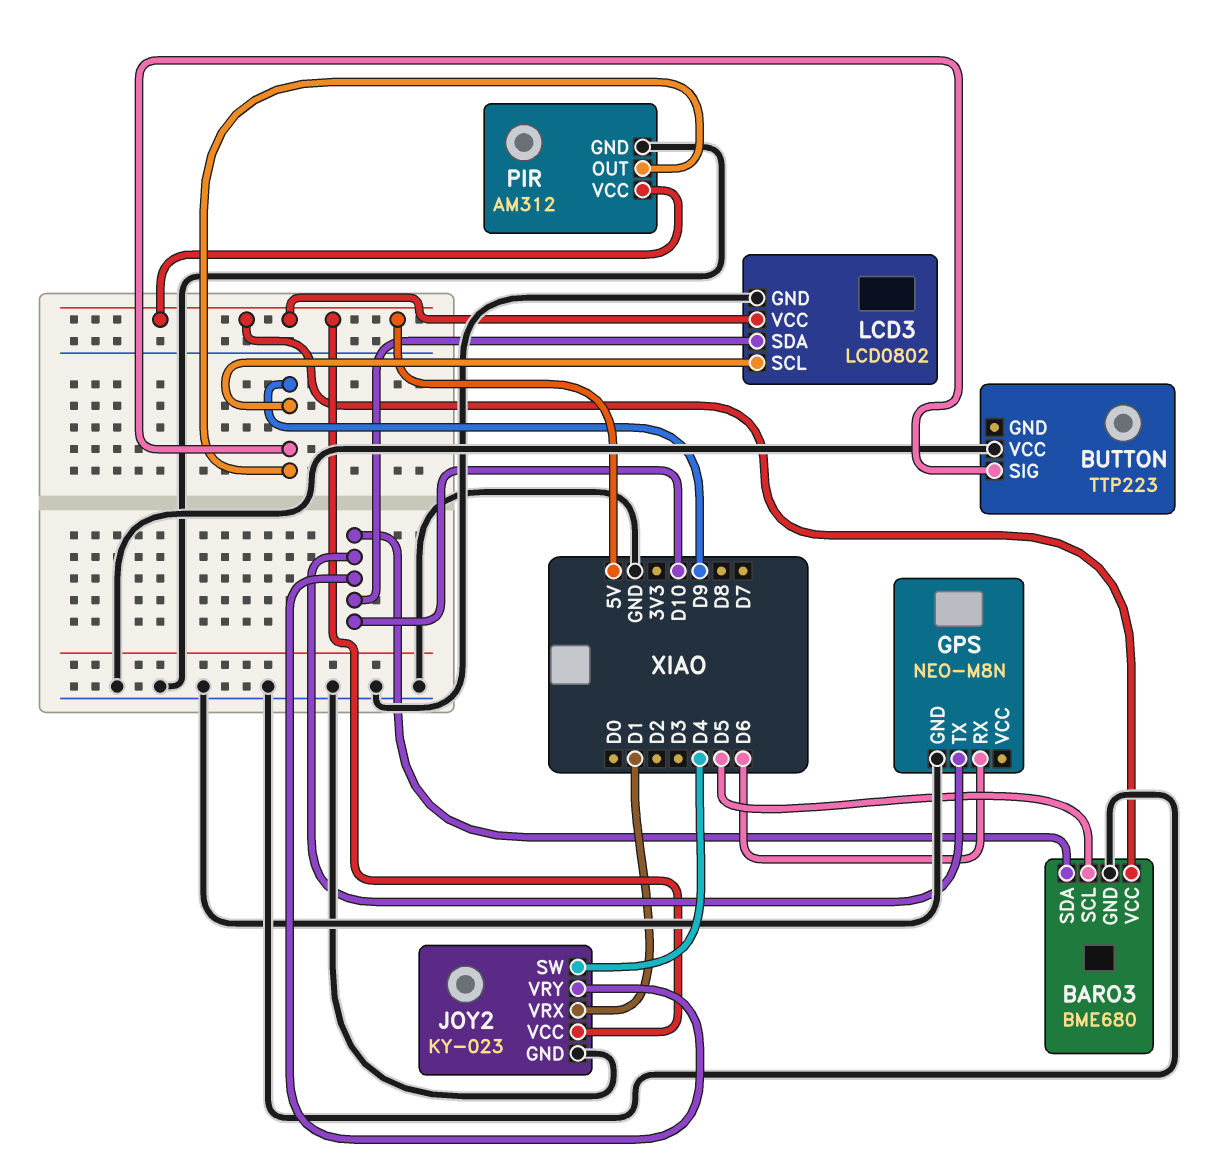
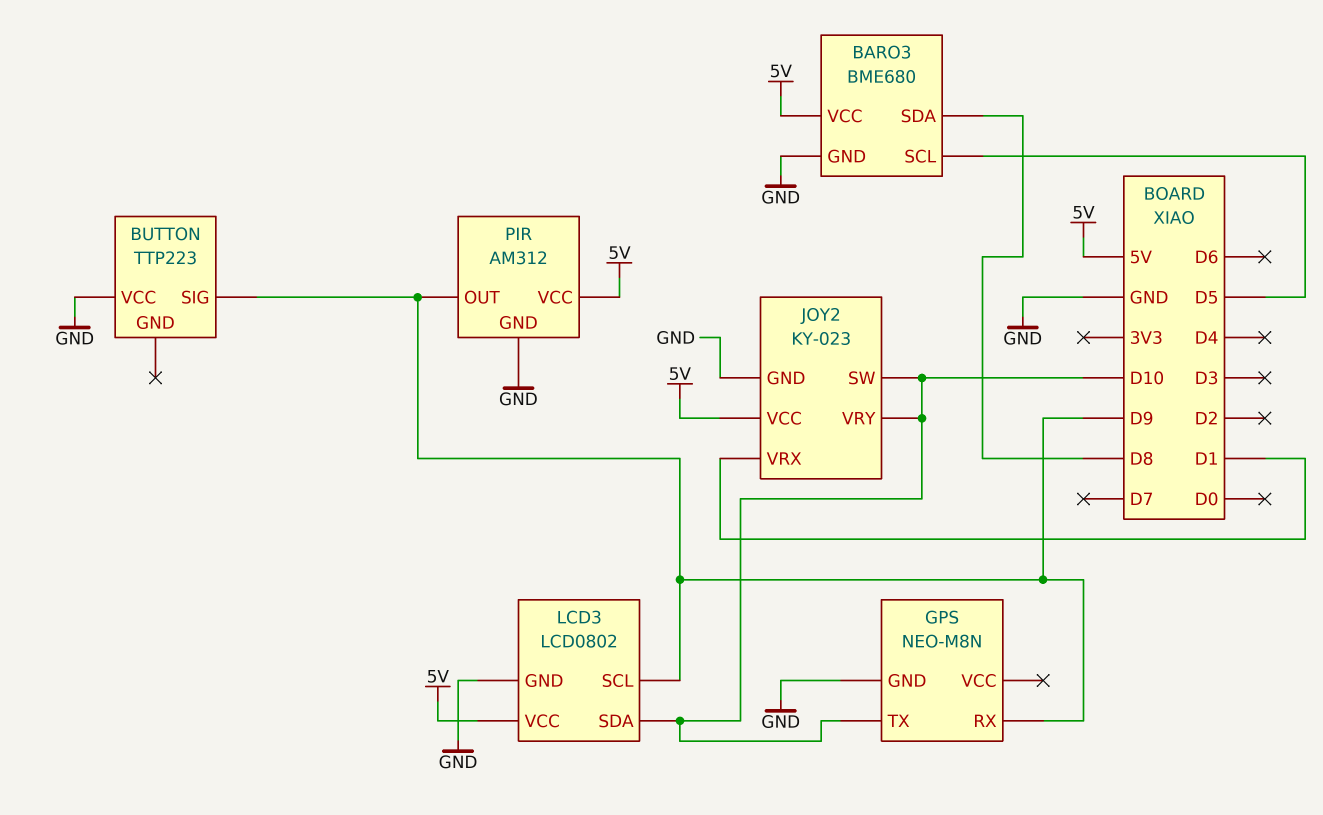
BARO3 pin SDA: D10 -> D8
GPS pin RX: D6 -> D9
JOY2 pin SW: D4 -> D10

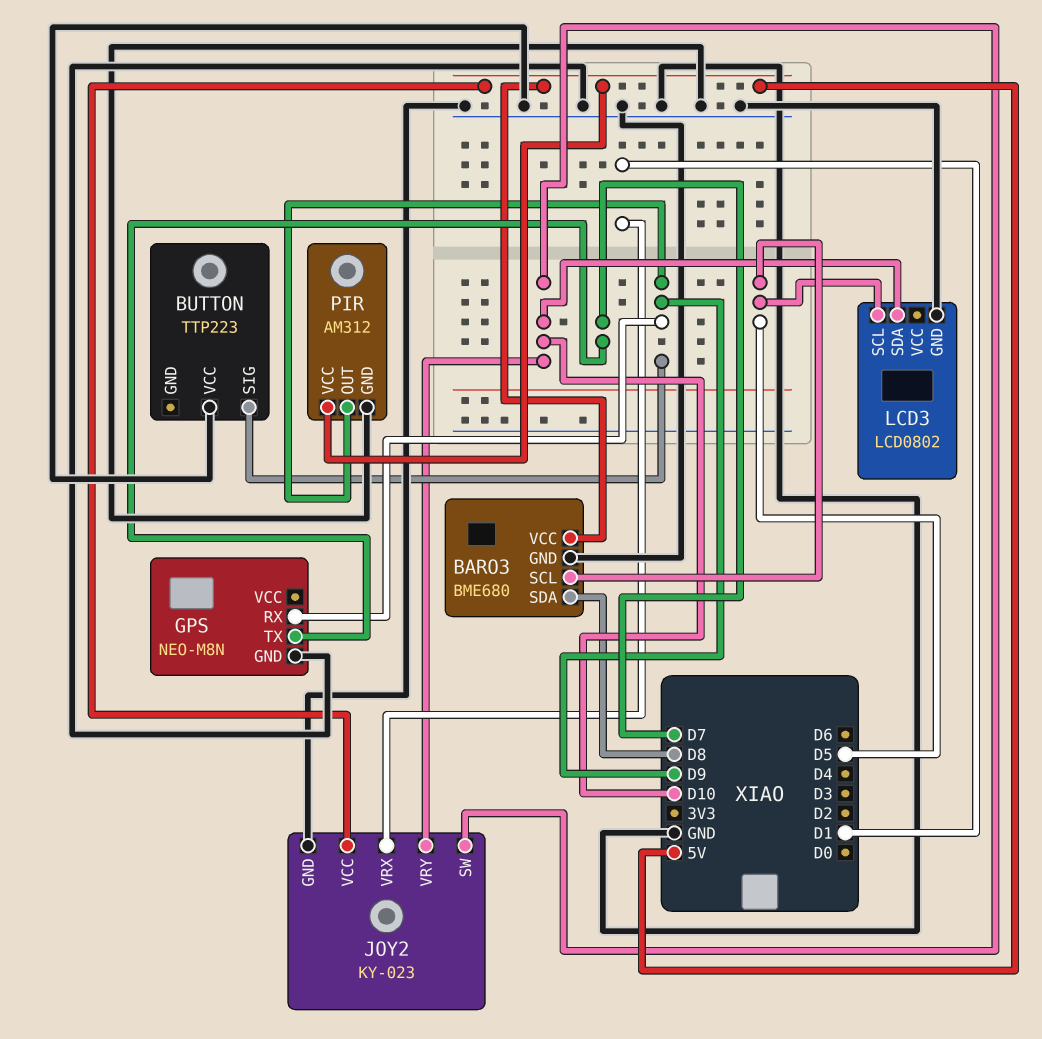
GPS pin TX: D10 -> D7
LCD3 pin SCL: D9 -> D5
LCD3 pin VCC: 5V -> none

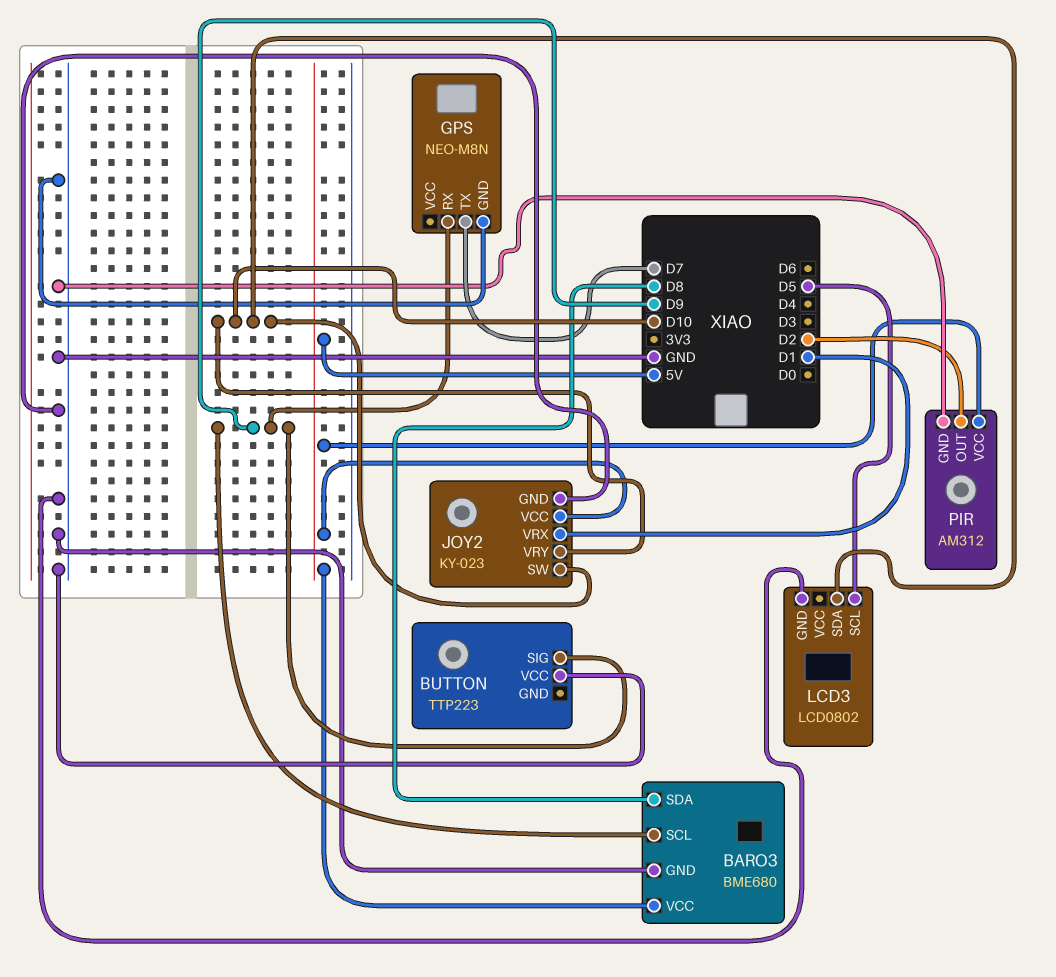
BARO3 pin SCL: D5 -> D9
PIR pin OUT: D9 -> D2

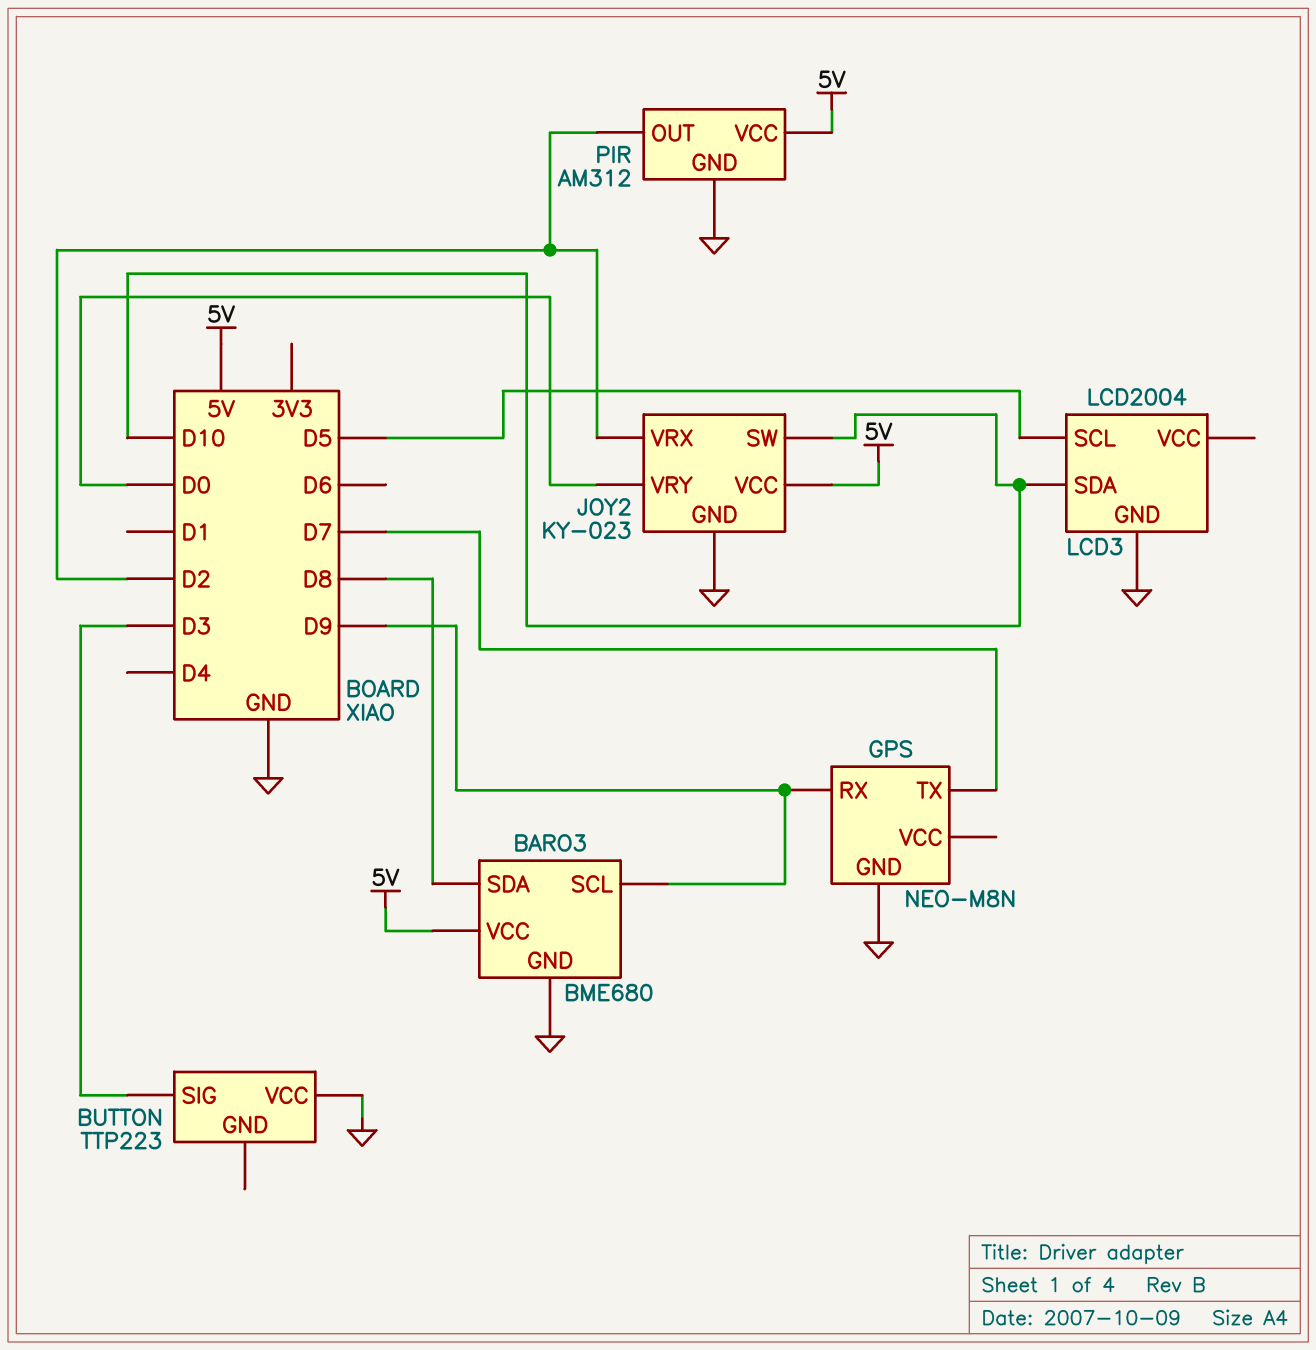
BUTTON pin SIG: D9 -> D3
JOY2 pin VRX: D1 -> D2
JOY2 pin VRY: D10 -> D0
LCD3: LCD0802 -> LCD2004

